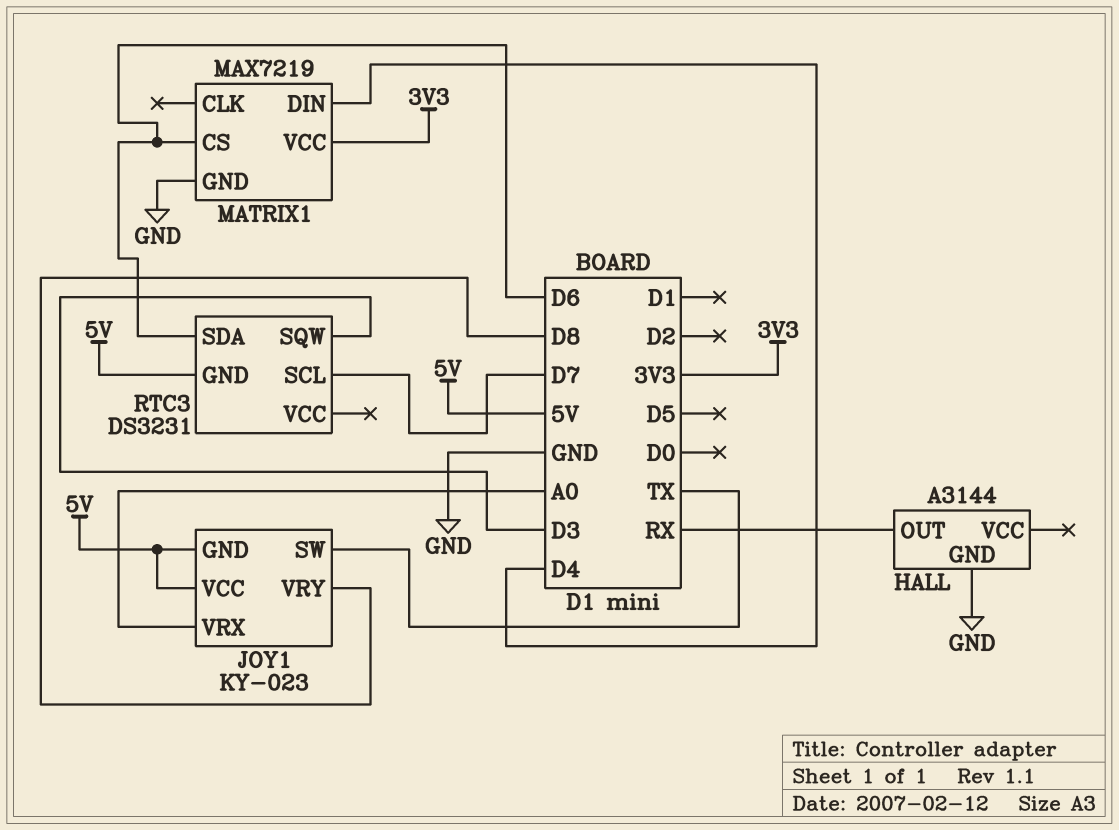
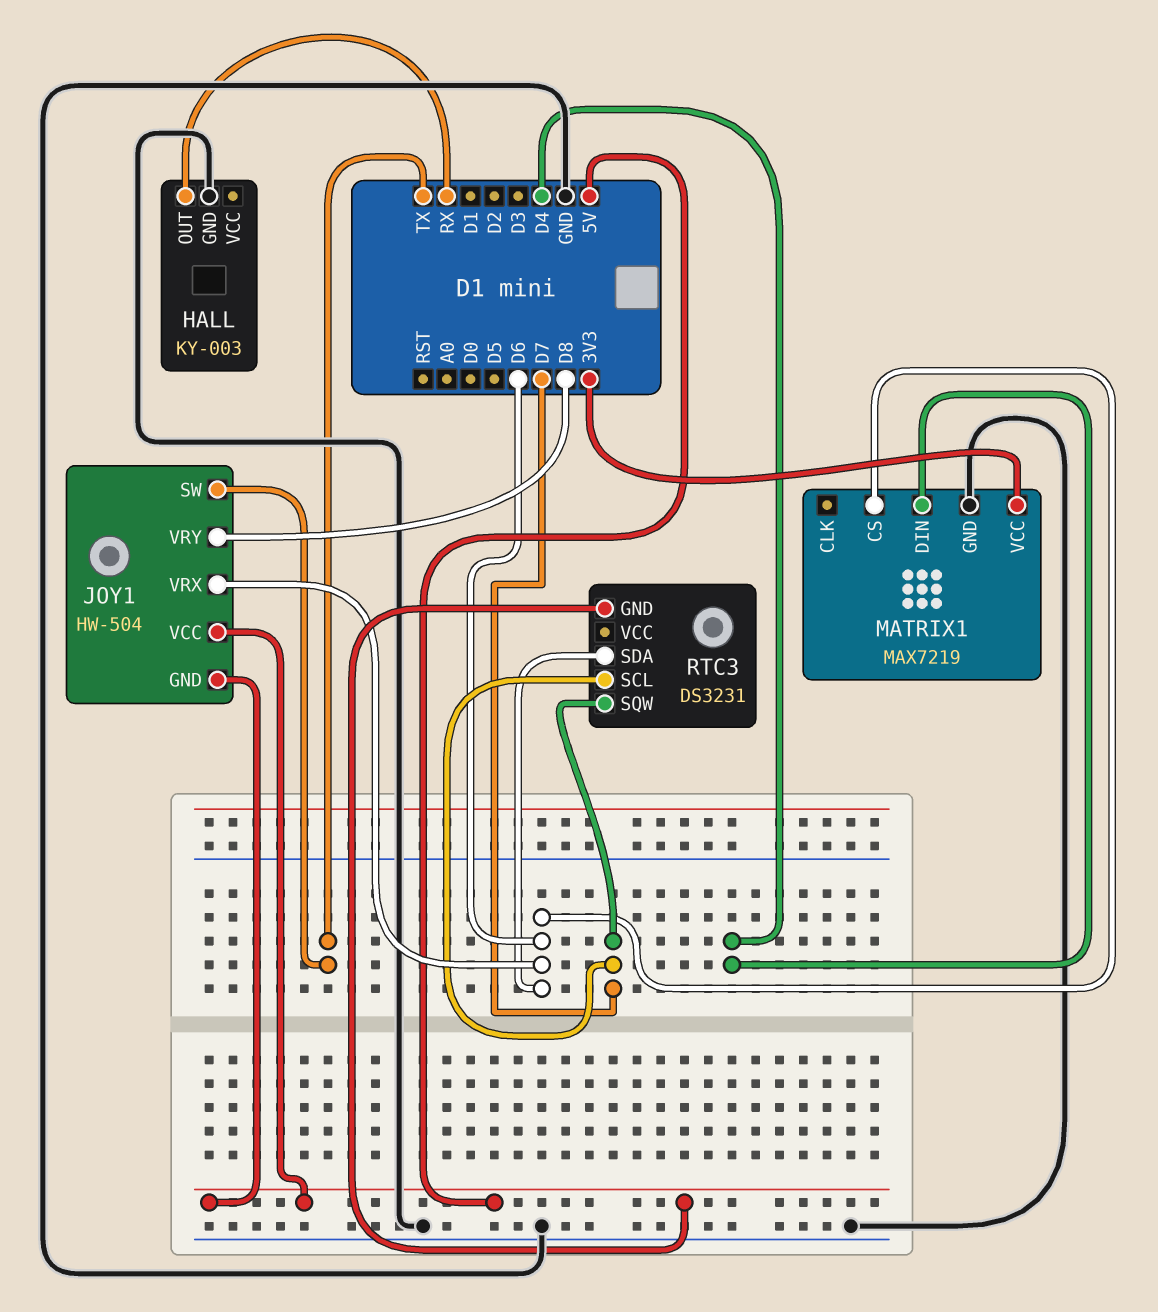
HALL: A3144 -> KY-003
JOY1: KY-023 -> HW-504
JOY1 pin VRX: A0 -> D6
RTC3 pin SQW: D3 -> D7

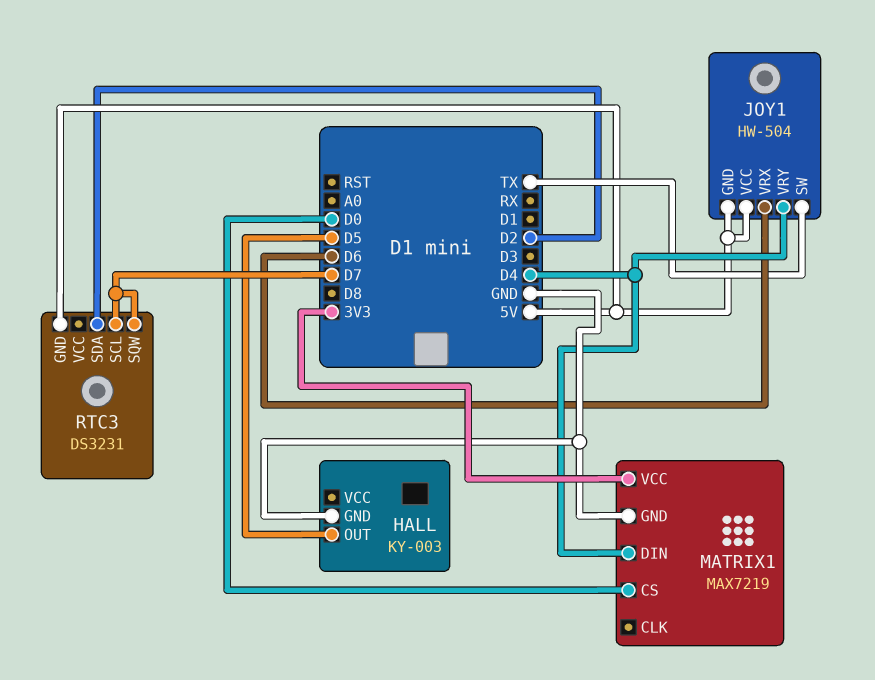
HALL pin OUT: RX -> D5
JOY1 pin VRY: D8 -> D4
MATRIX1 pin CS: D6 -> D0
RTC3 pin SDA: D6 -> D2

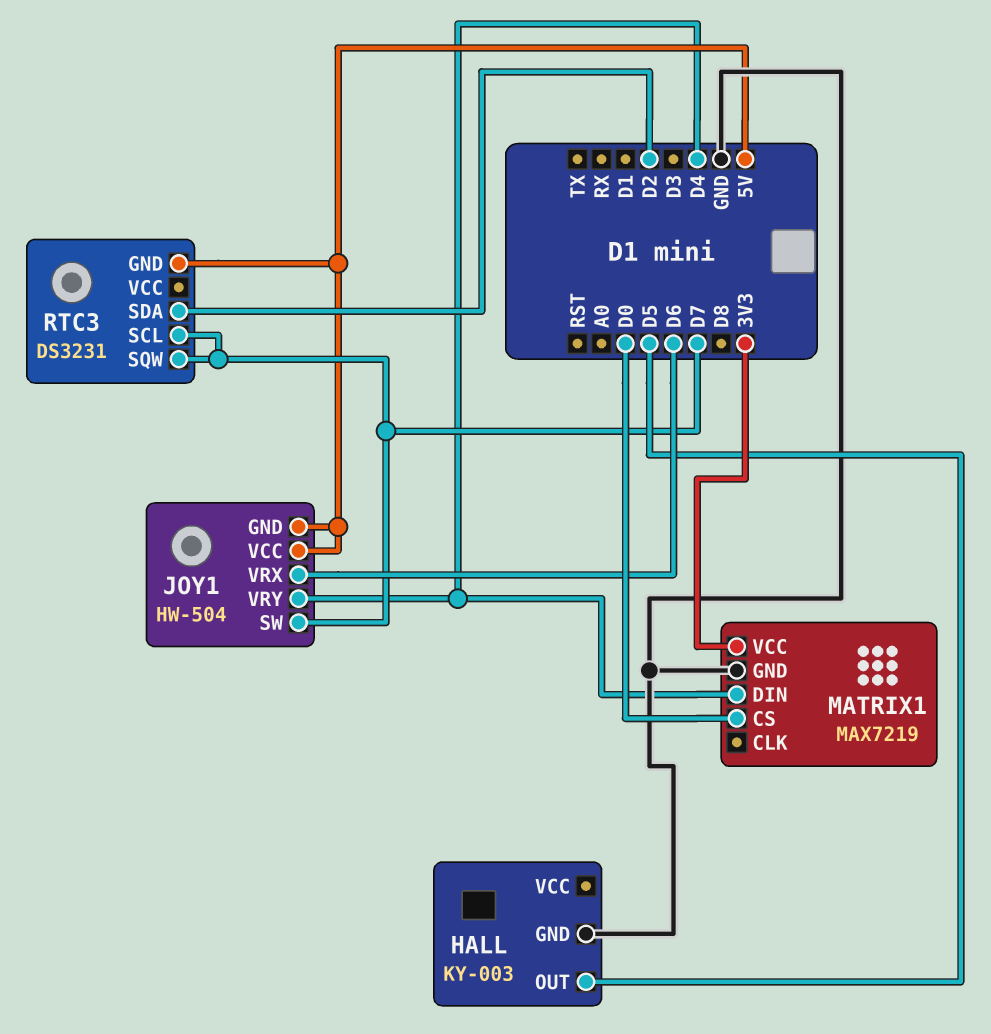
JOY1 pin SW: TX -> D7

